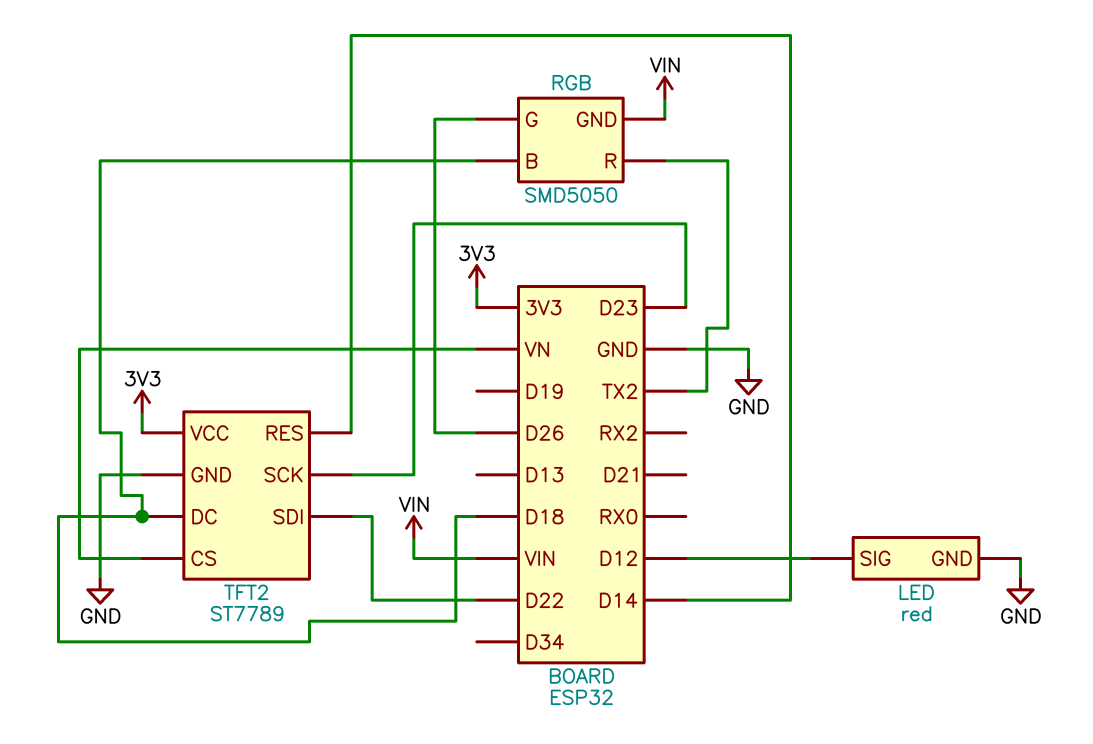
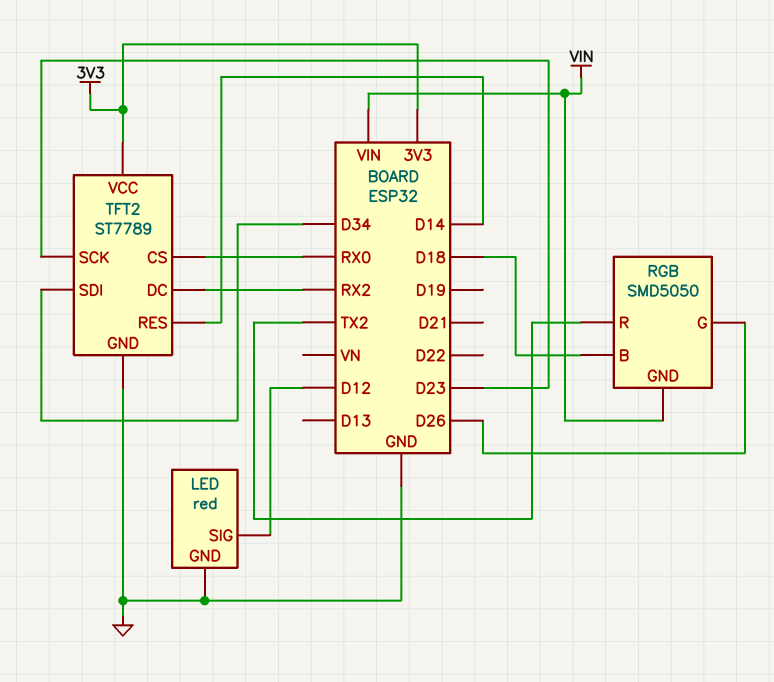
TFT2 pin CS: VN -> RX0
TFT2 pin DC: D18 -> RX2
TFT2 pin SDI: D22 -> D34

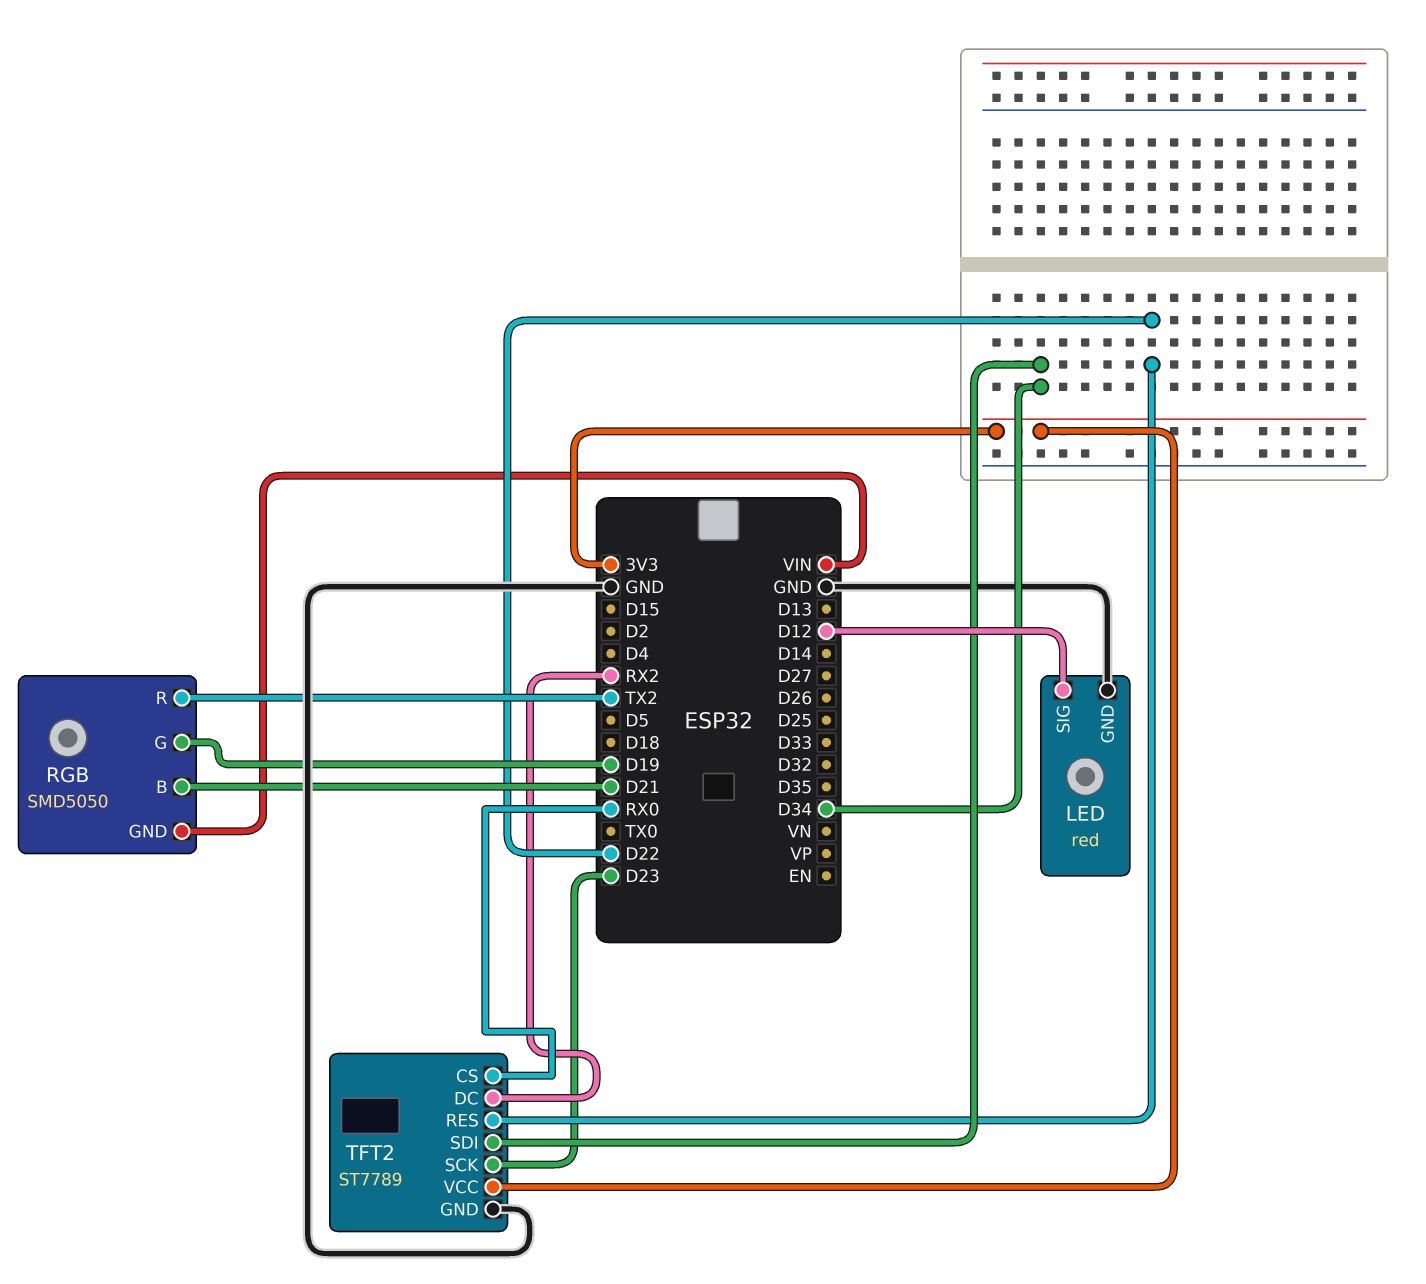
RGB pin B: D18 -> D21
RGB pin G: D26 -> D19
TFT2 pin RES: D14 -> D22

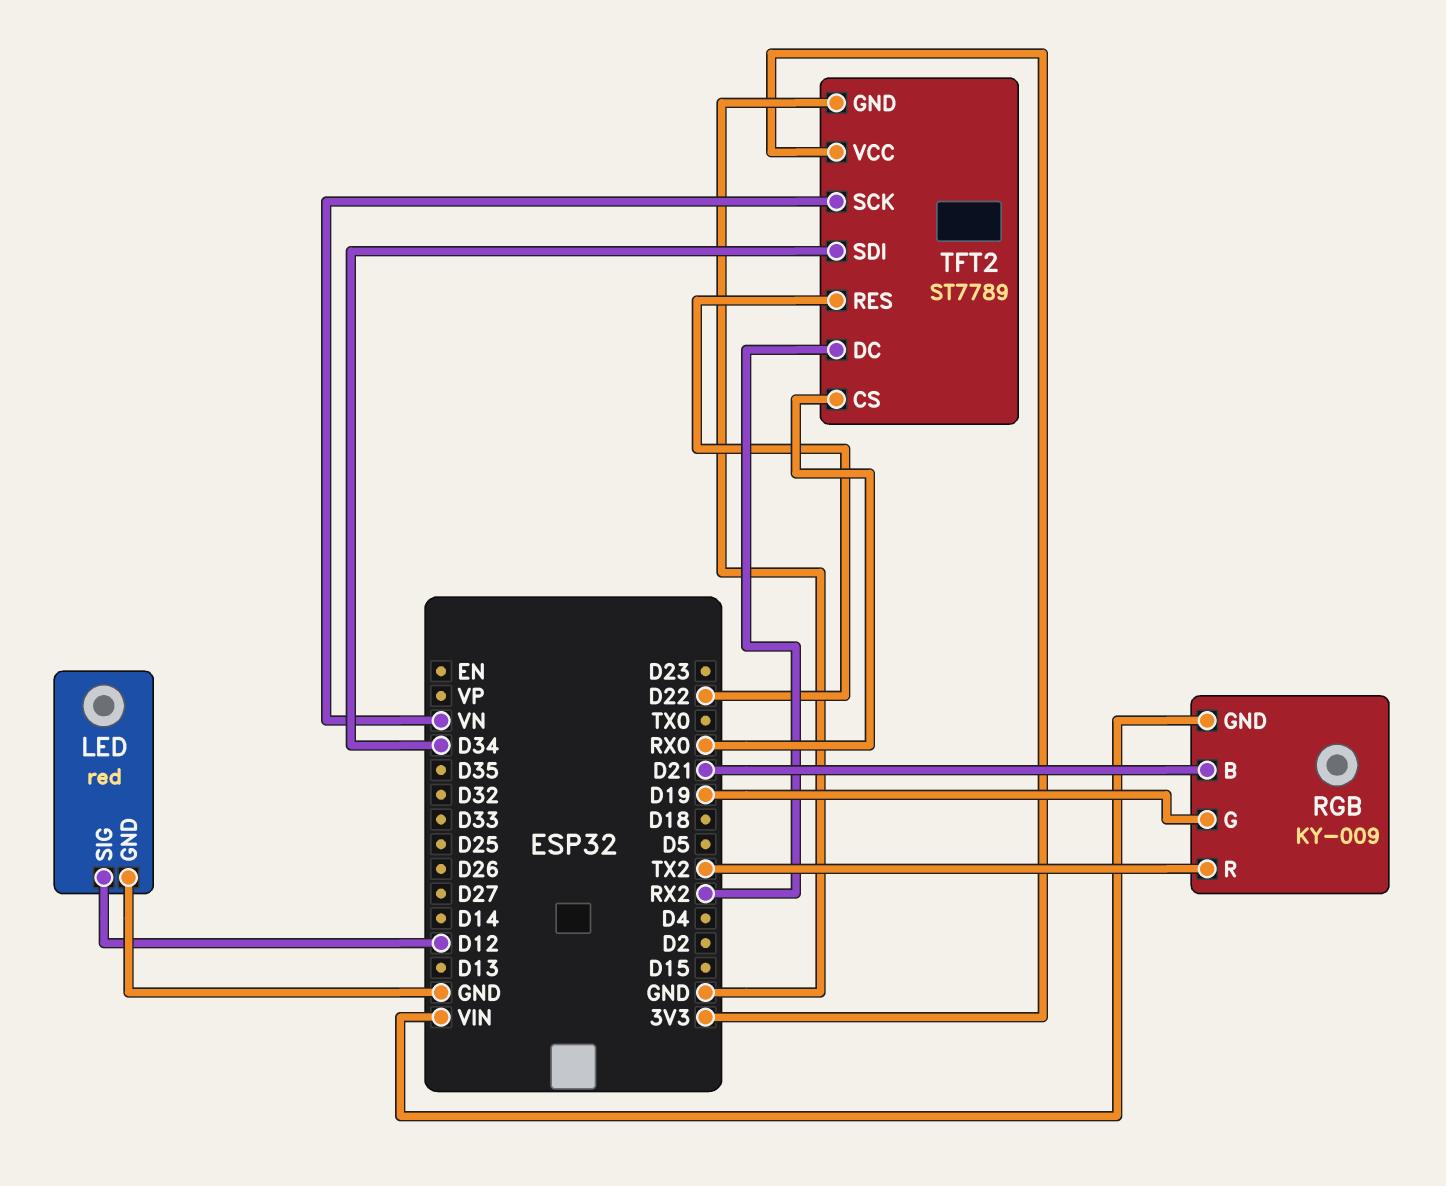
RGB: SMD5050 -> KY-009
TFT2 pin SCK: D23 -> VN

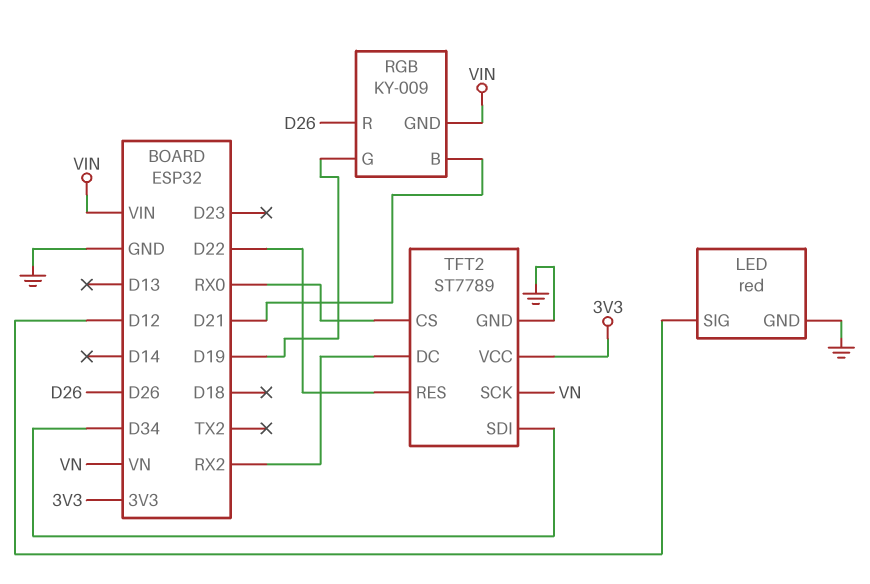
RGB pin R: TX2 -> D26

